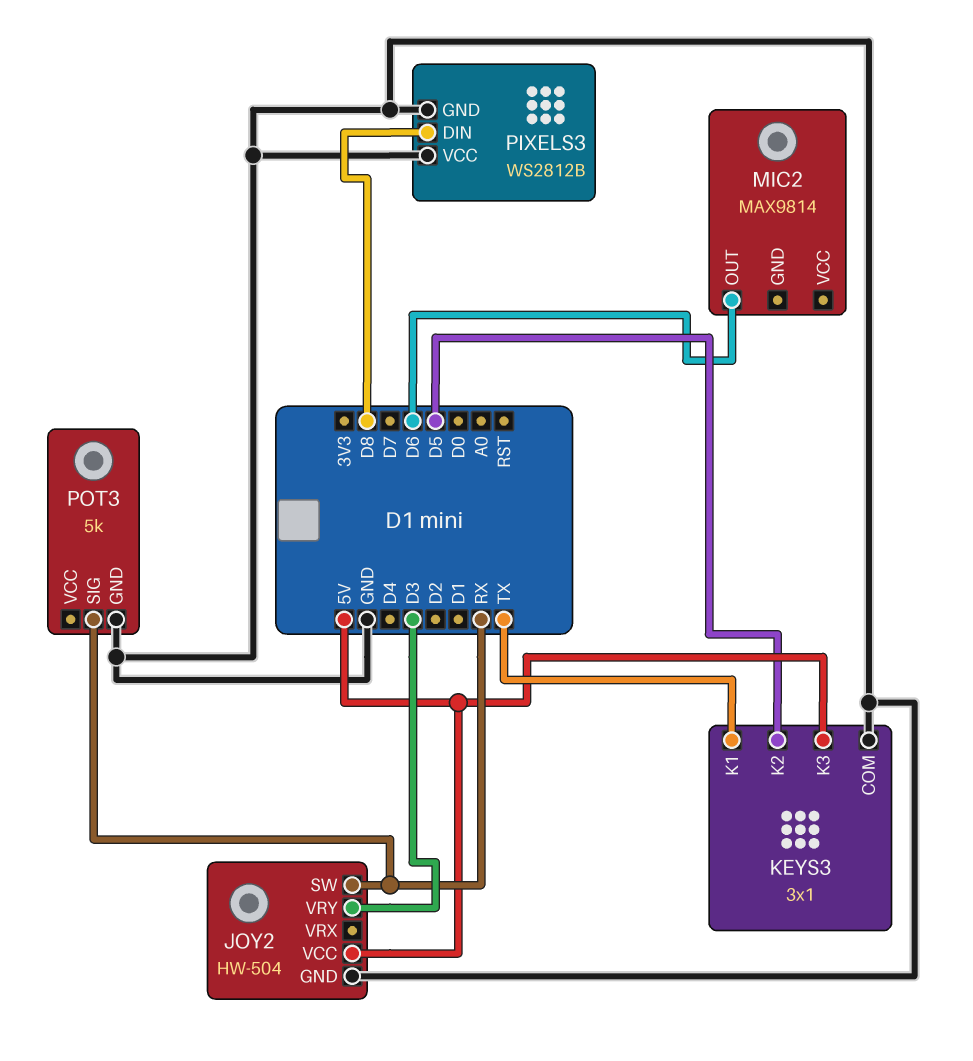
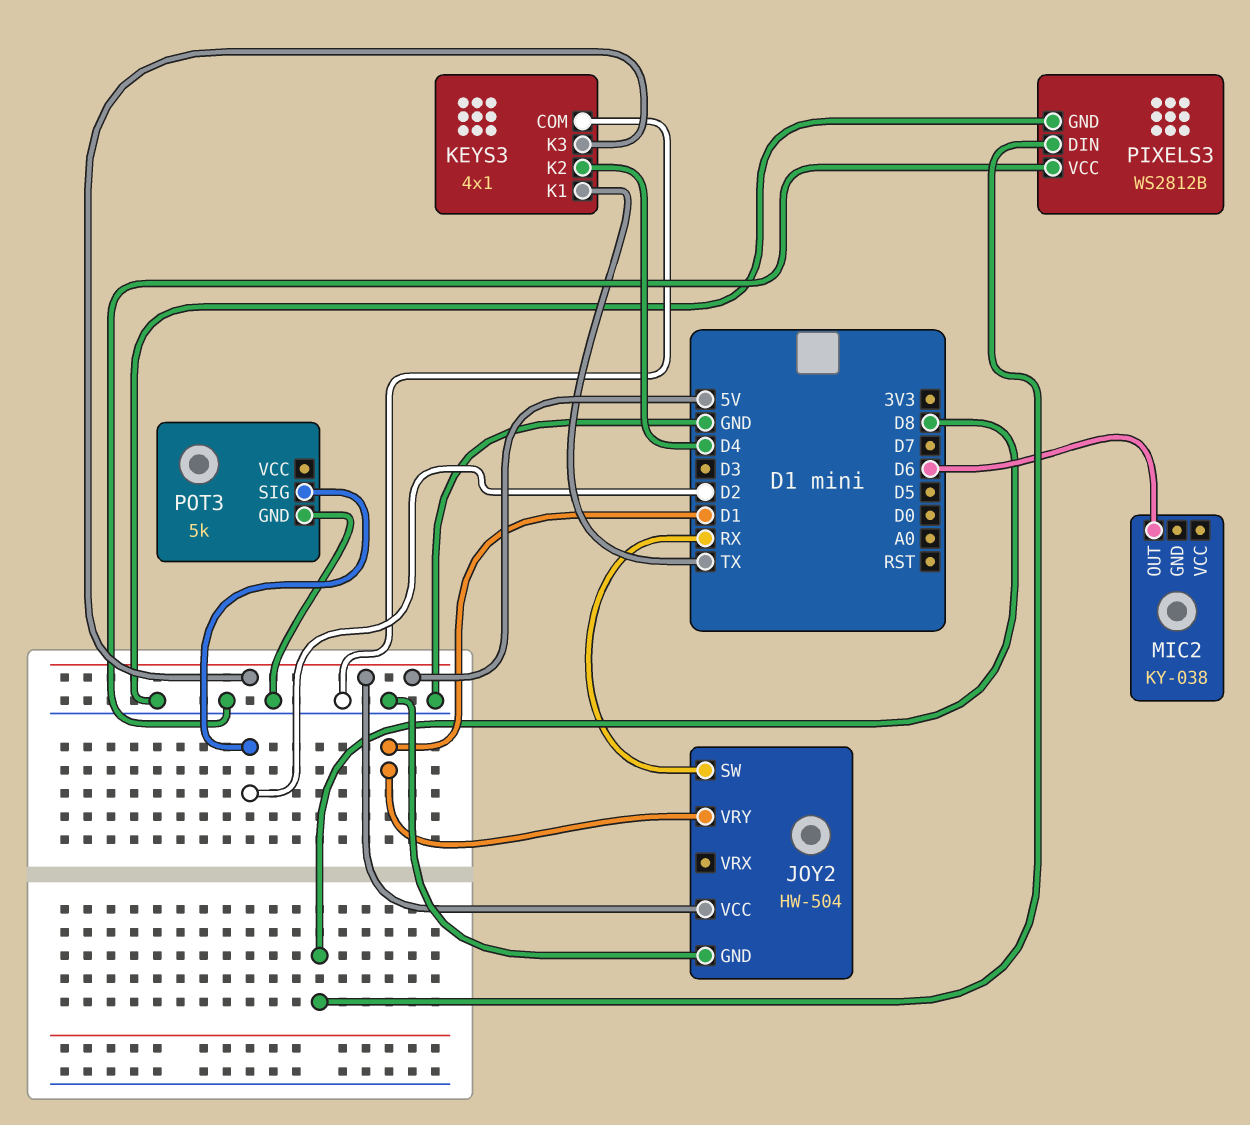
JOY2 pin VRY: D3 -> D1
KEYS3: 3x1 -> 4x1
KEYS3 pin K2: D5 -> D4
MIC2: MAX9814 -> KY-038
POT3 pin SIG: RX -> D2

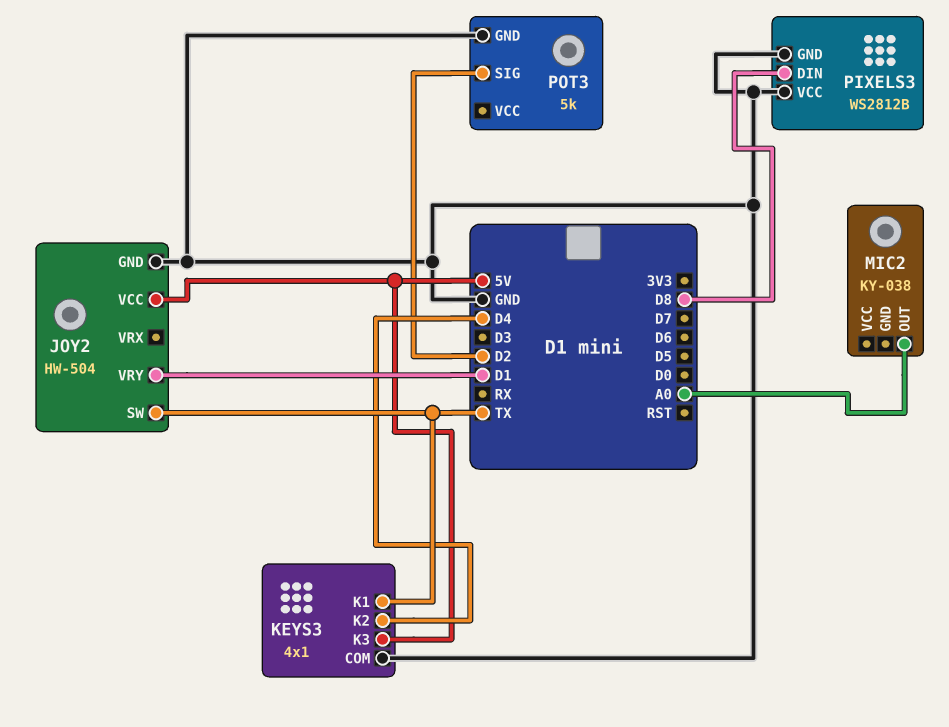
JOY2 pin SW: RX -> TX
MIC2 pin OUT: D6 -> A0

